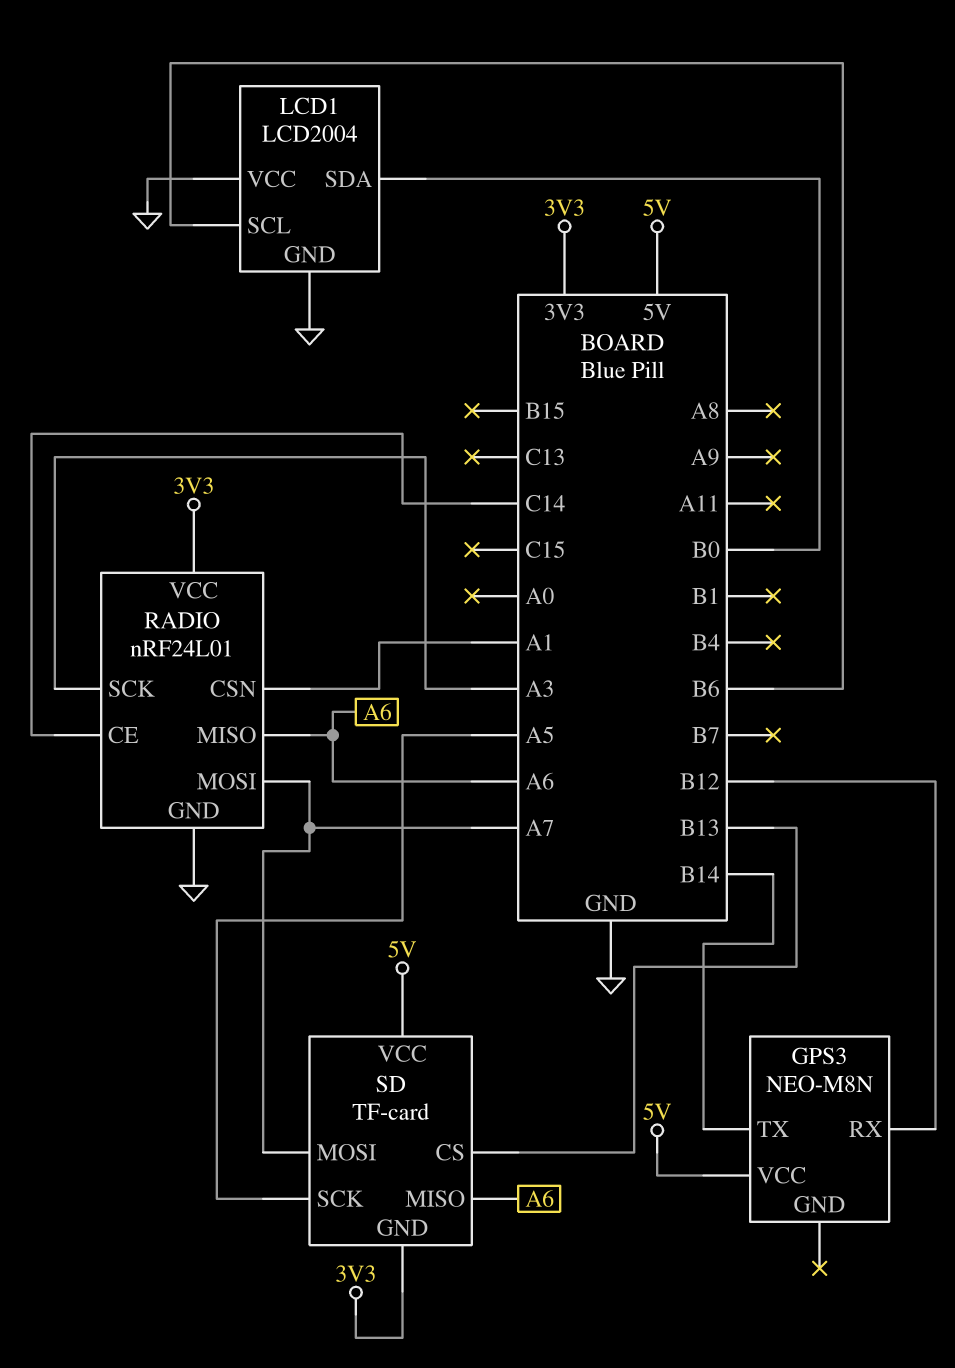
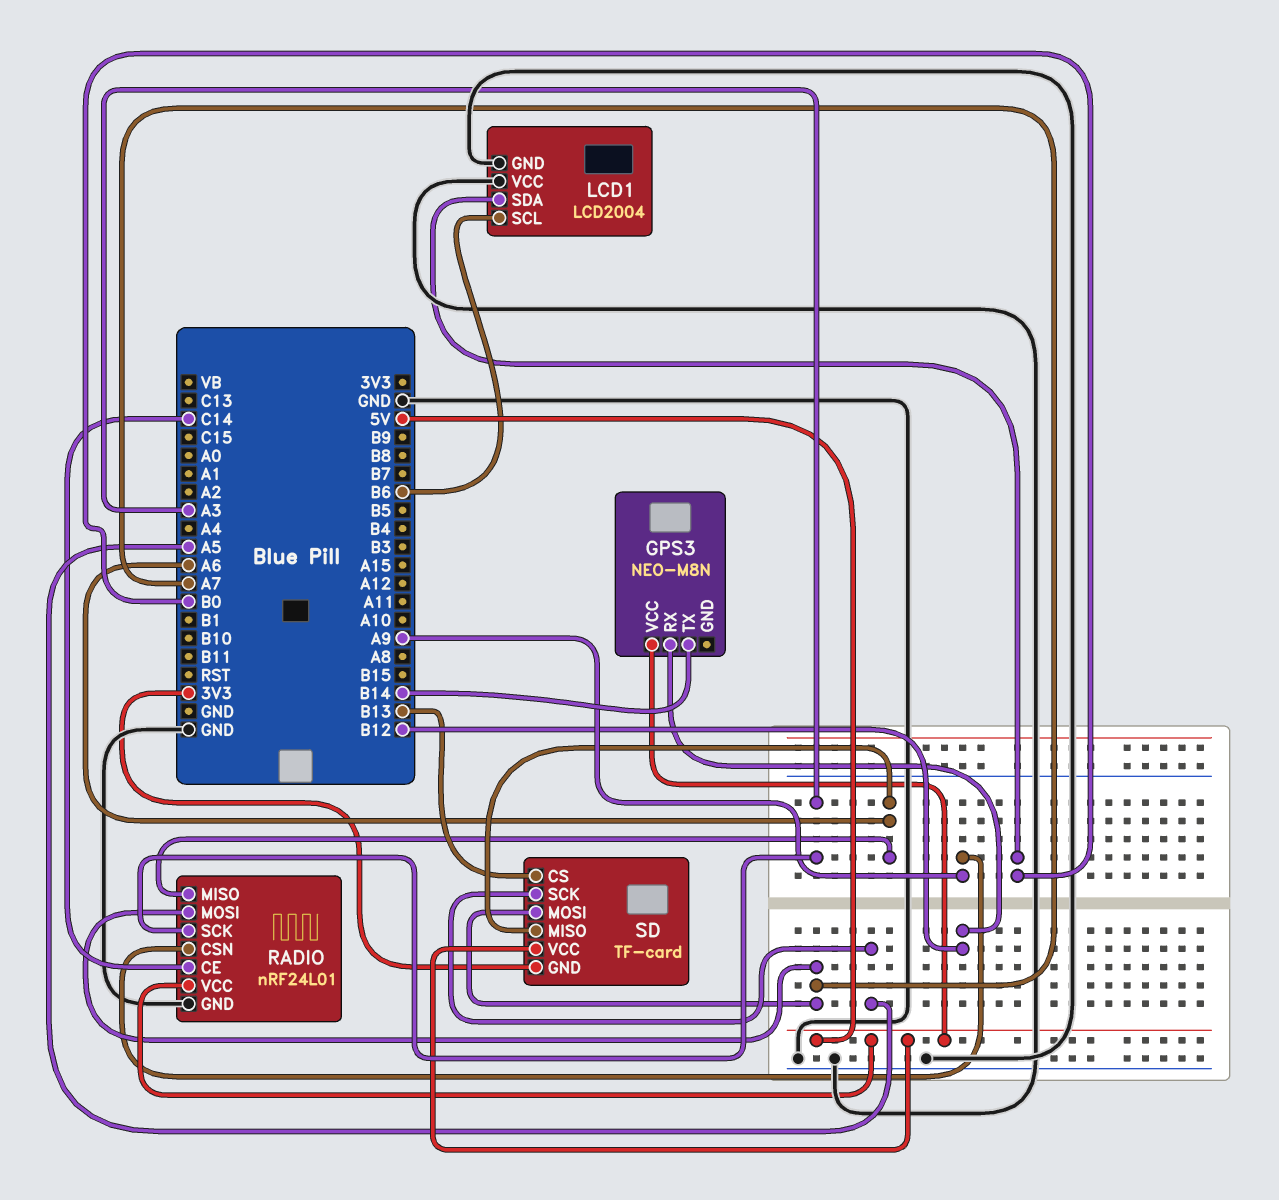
RADIO pin CSN: A1 -> A9
RADIO pin VCC: 3V3 -> 5V

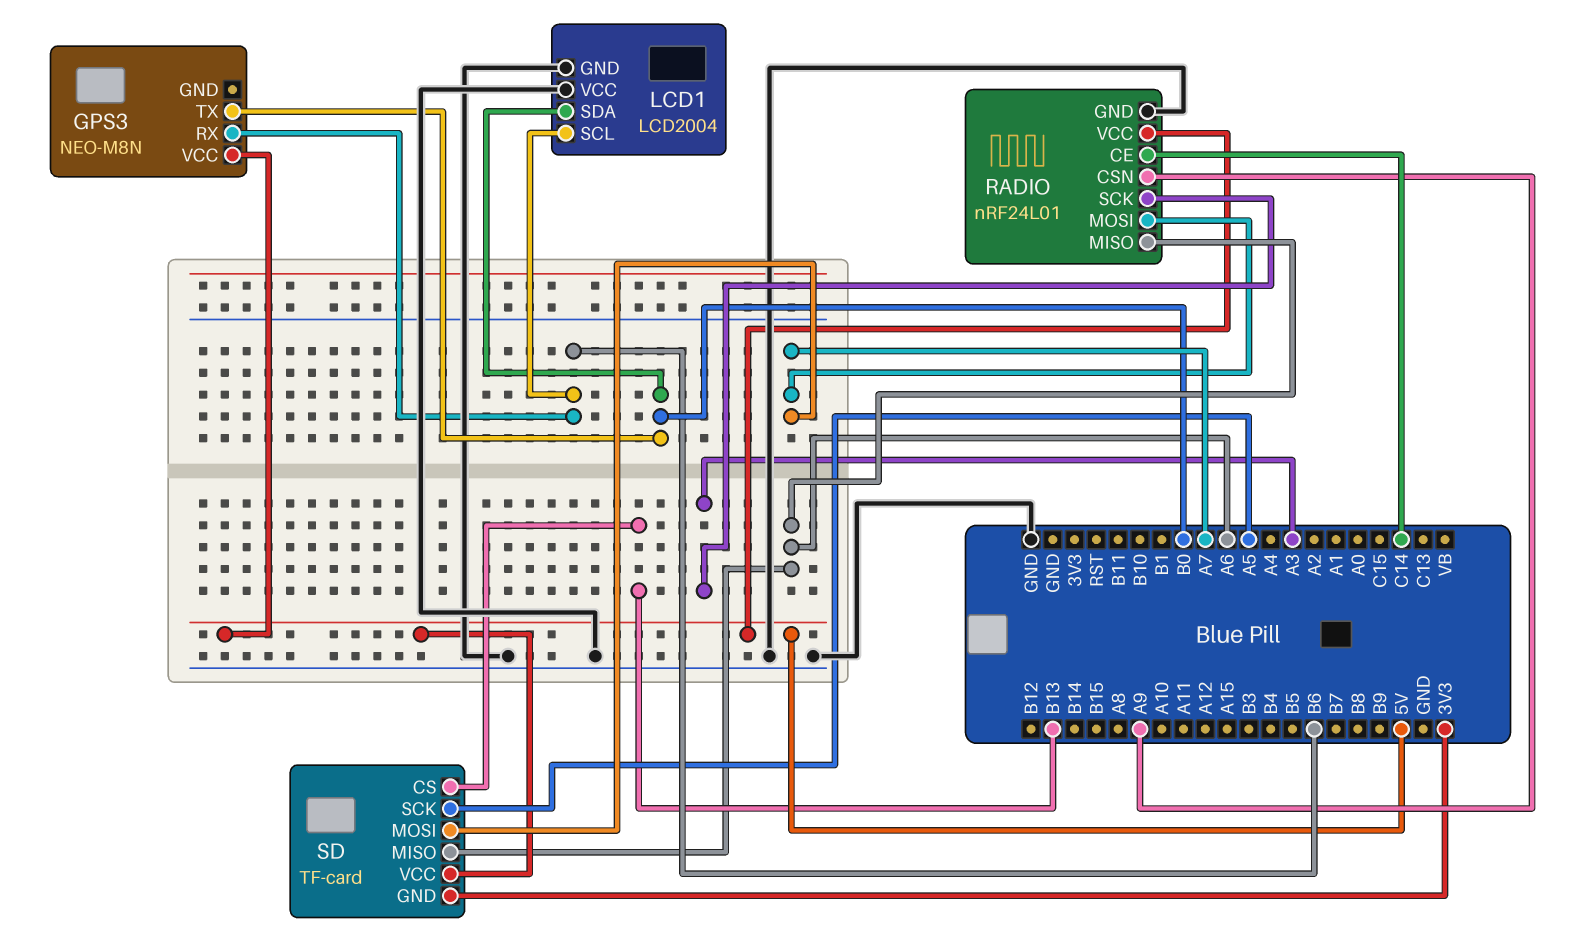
GPS3 pin RX: B12 -> B6
GPS3 pin TX: B14 -> B0

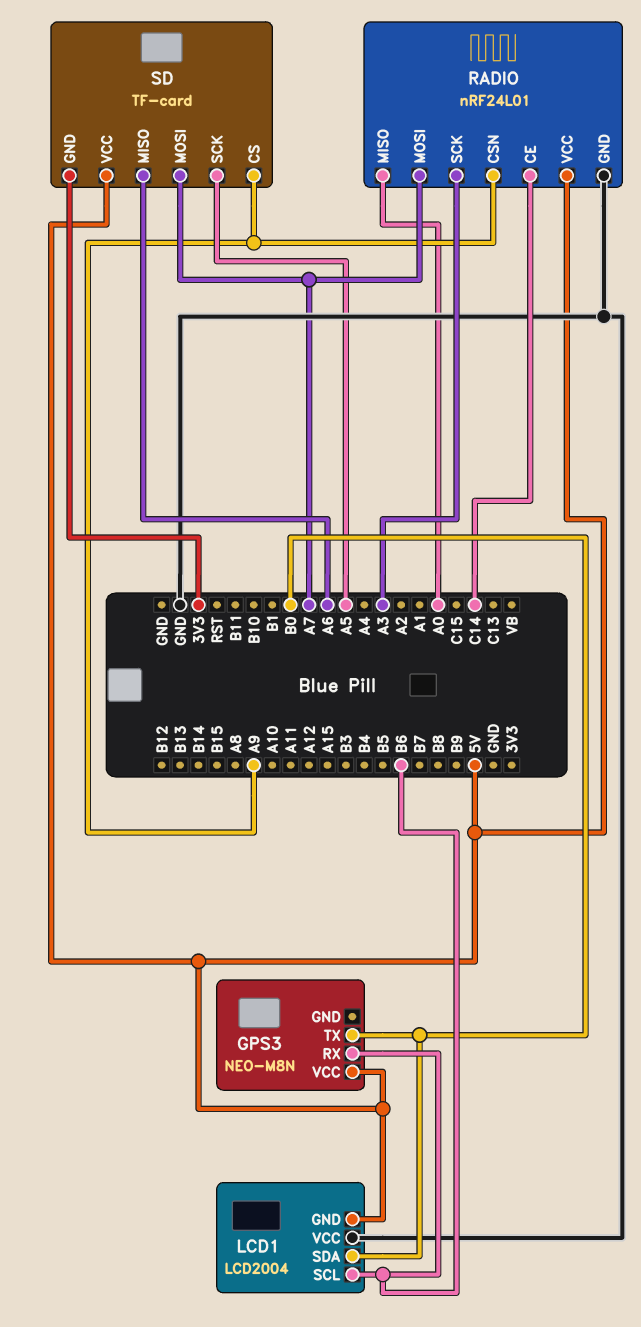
LCD1 pin GND: GND -> 5V
RADIO pin MISO: A6 -> A0
SD pin CS: B13 -> A9

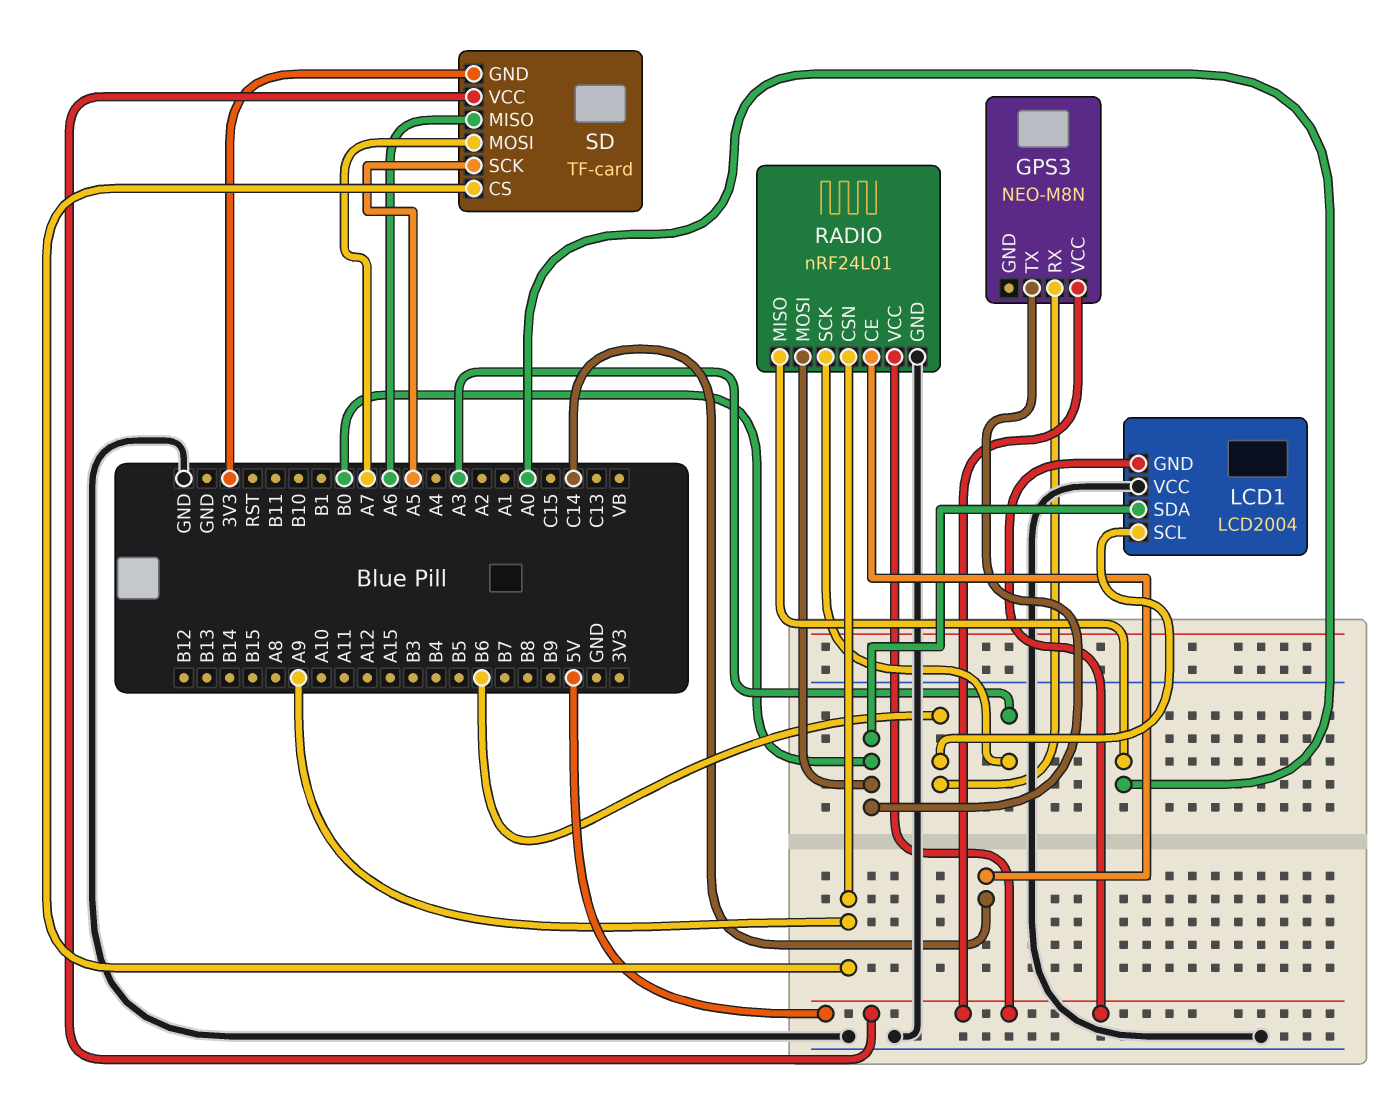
RADIO pin MOSI: A7 -> B0

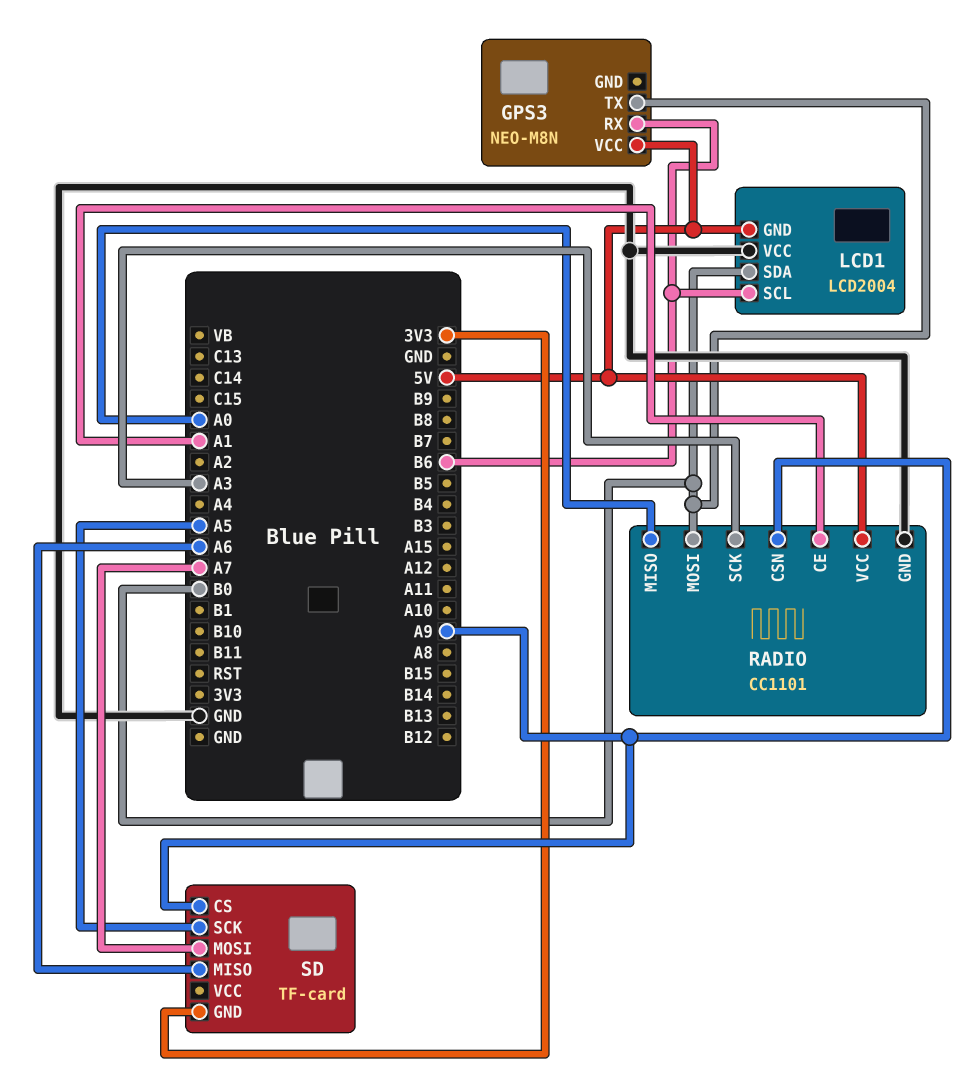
RADIO: nRF24L01 -> CC1101
RADIO pin CE: C14 -> A1
SD pin VCC: 5V -> none

